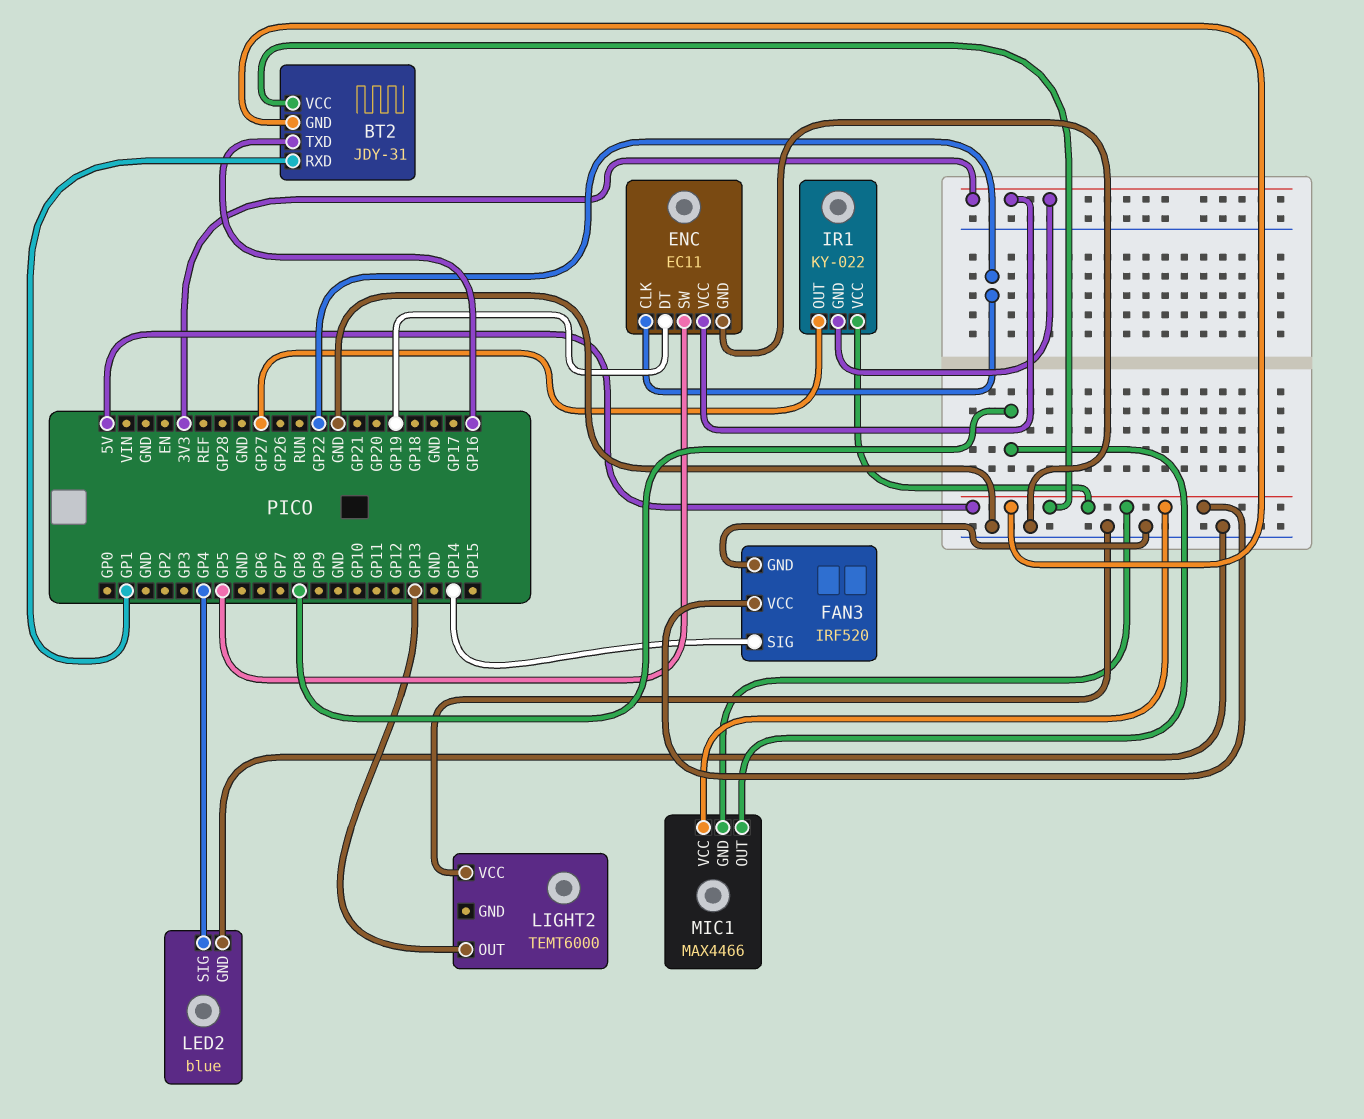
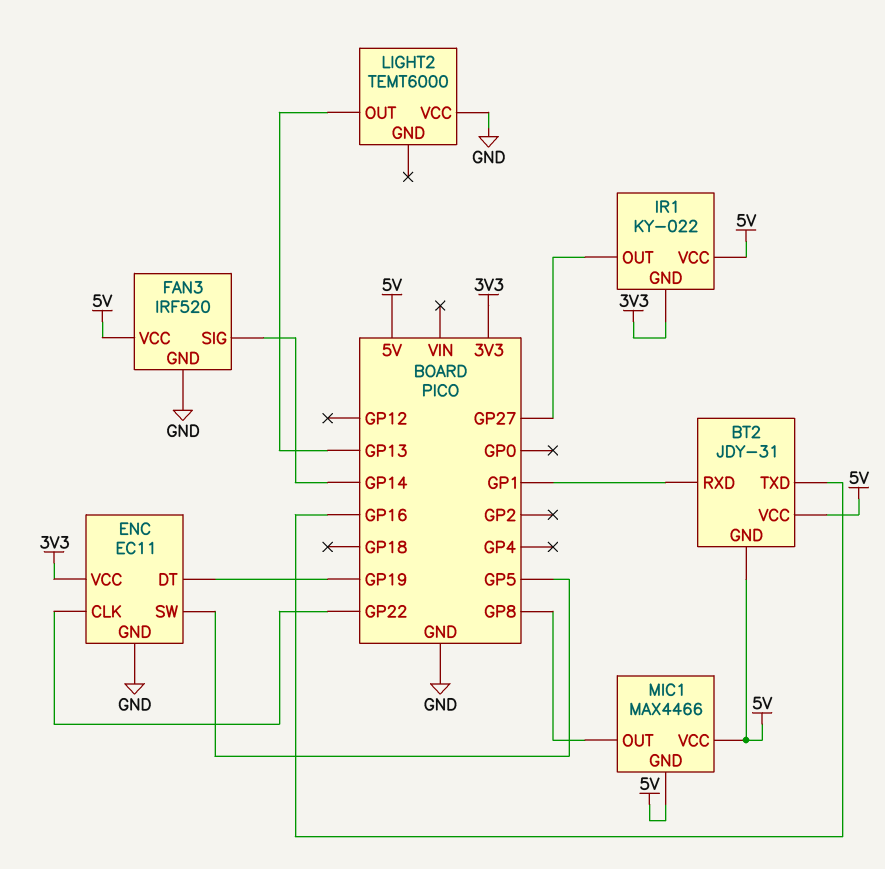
LED2: blue -> none
LED2 pin GND: GND -> none
LED2 pin SIG: GP4 -> none

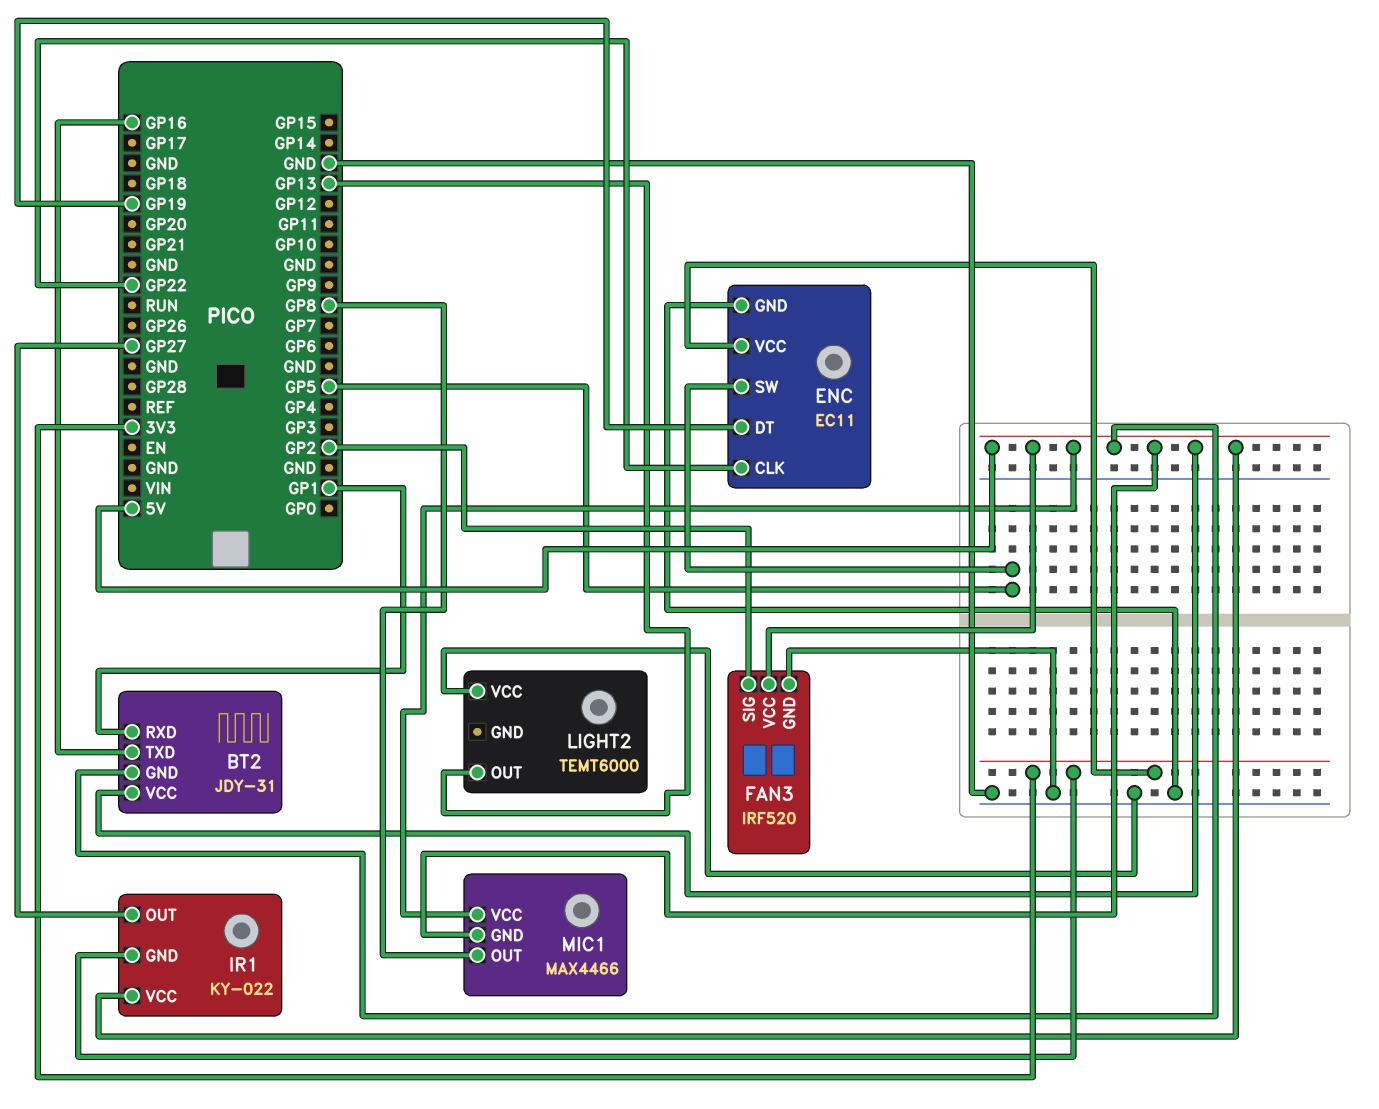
FAN3 pin SIG: GP14 -> GP2

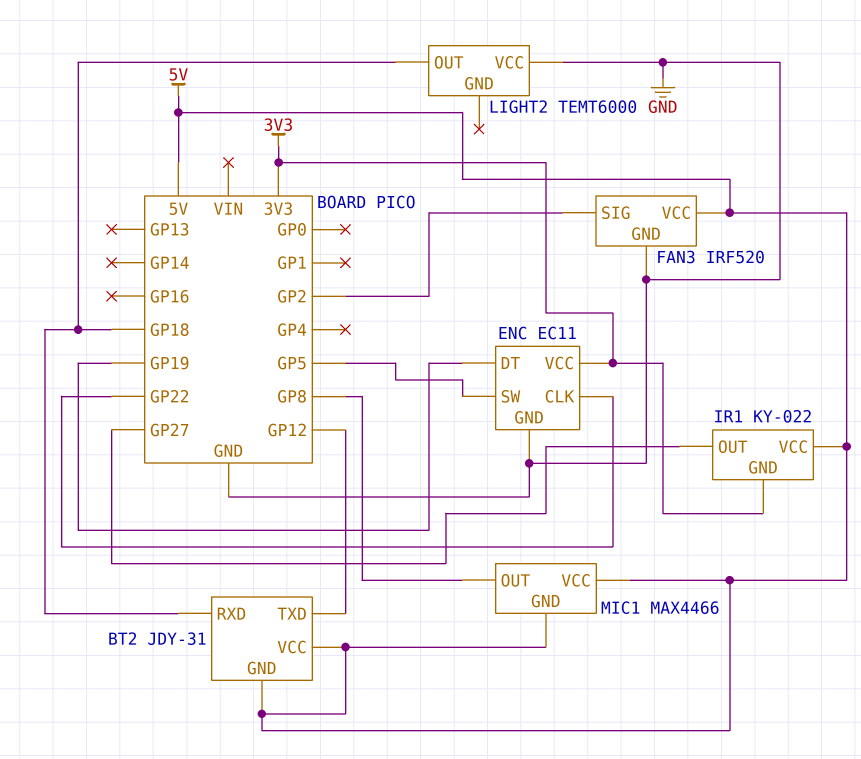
BT2 pin RXD: GP1 -> GP18
BT2 pin TXD: GP16 -> GP12
LIGHT2 pin OUT: GP13 -> GP18

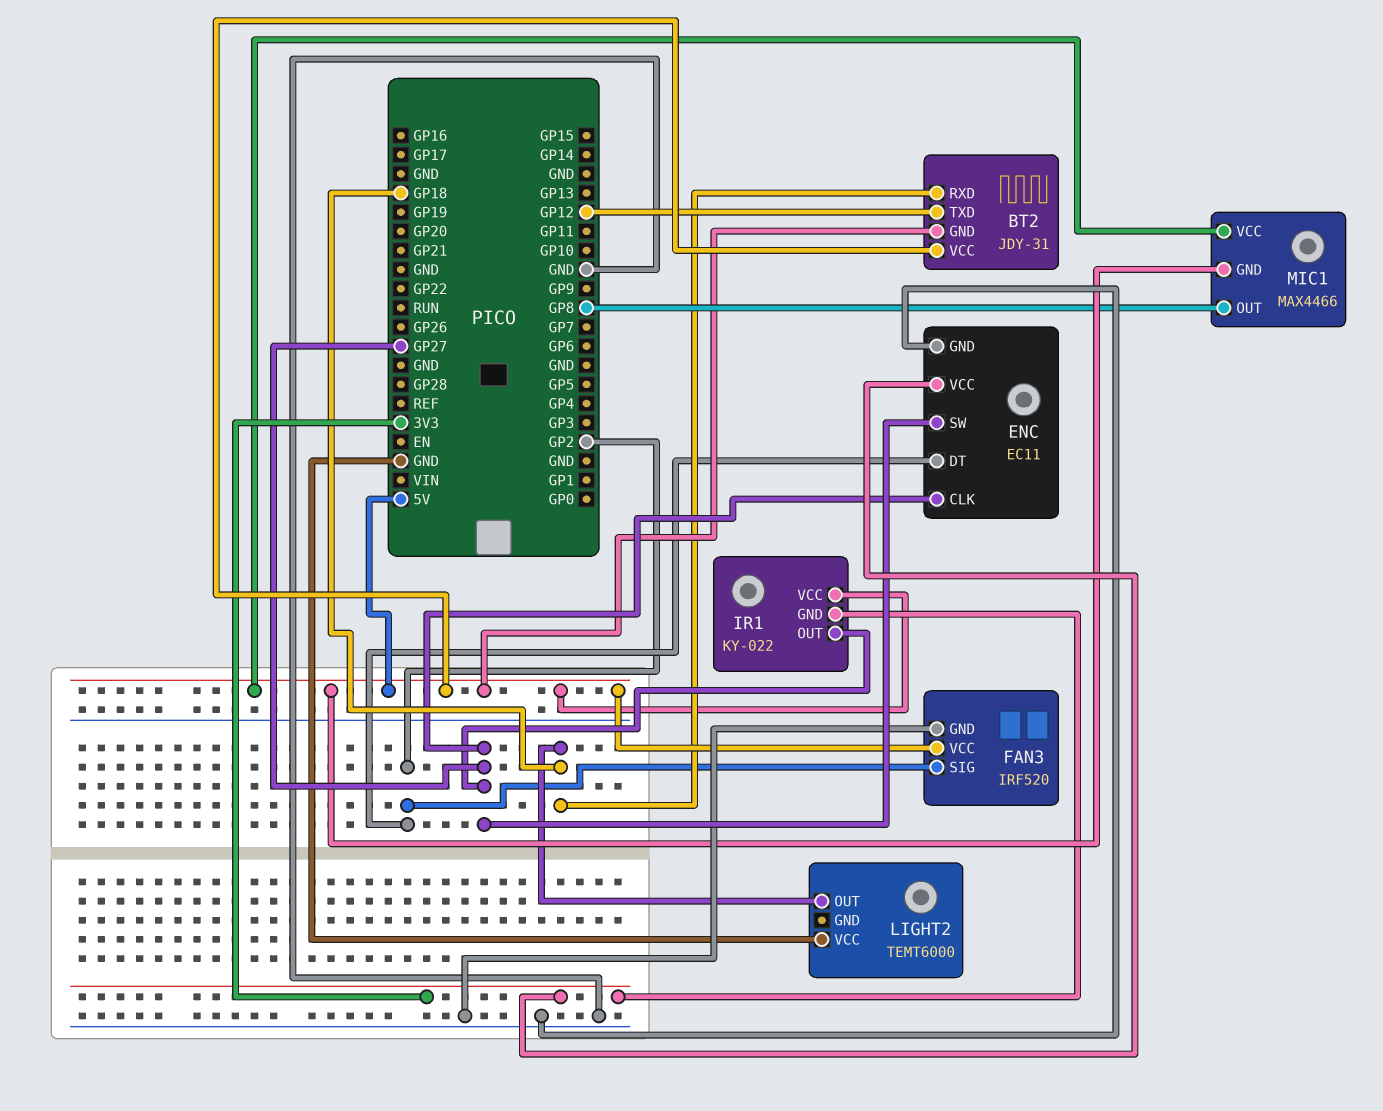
ENC pin CLK: GP22 -> GP27
ENC pin DT: GP19 -> GP2
ENC pin SW: GP5 -> GP27

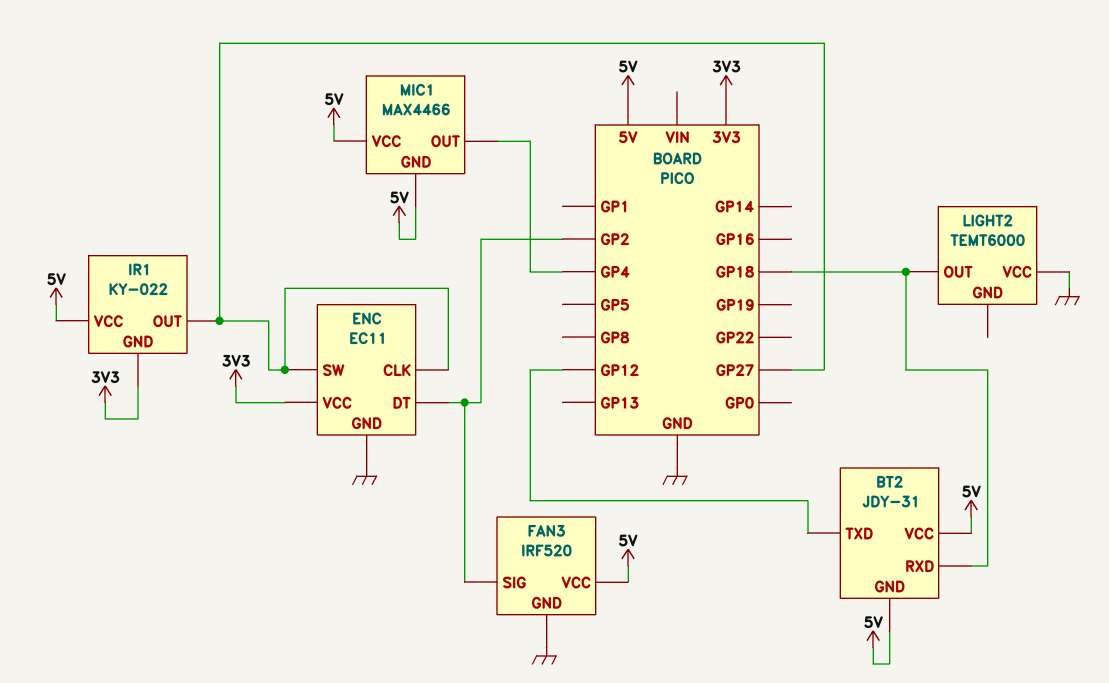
MIC1 pin OUT: GP8 -> GP4

